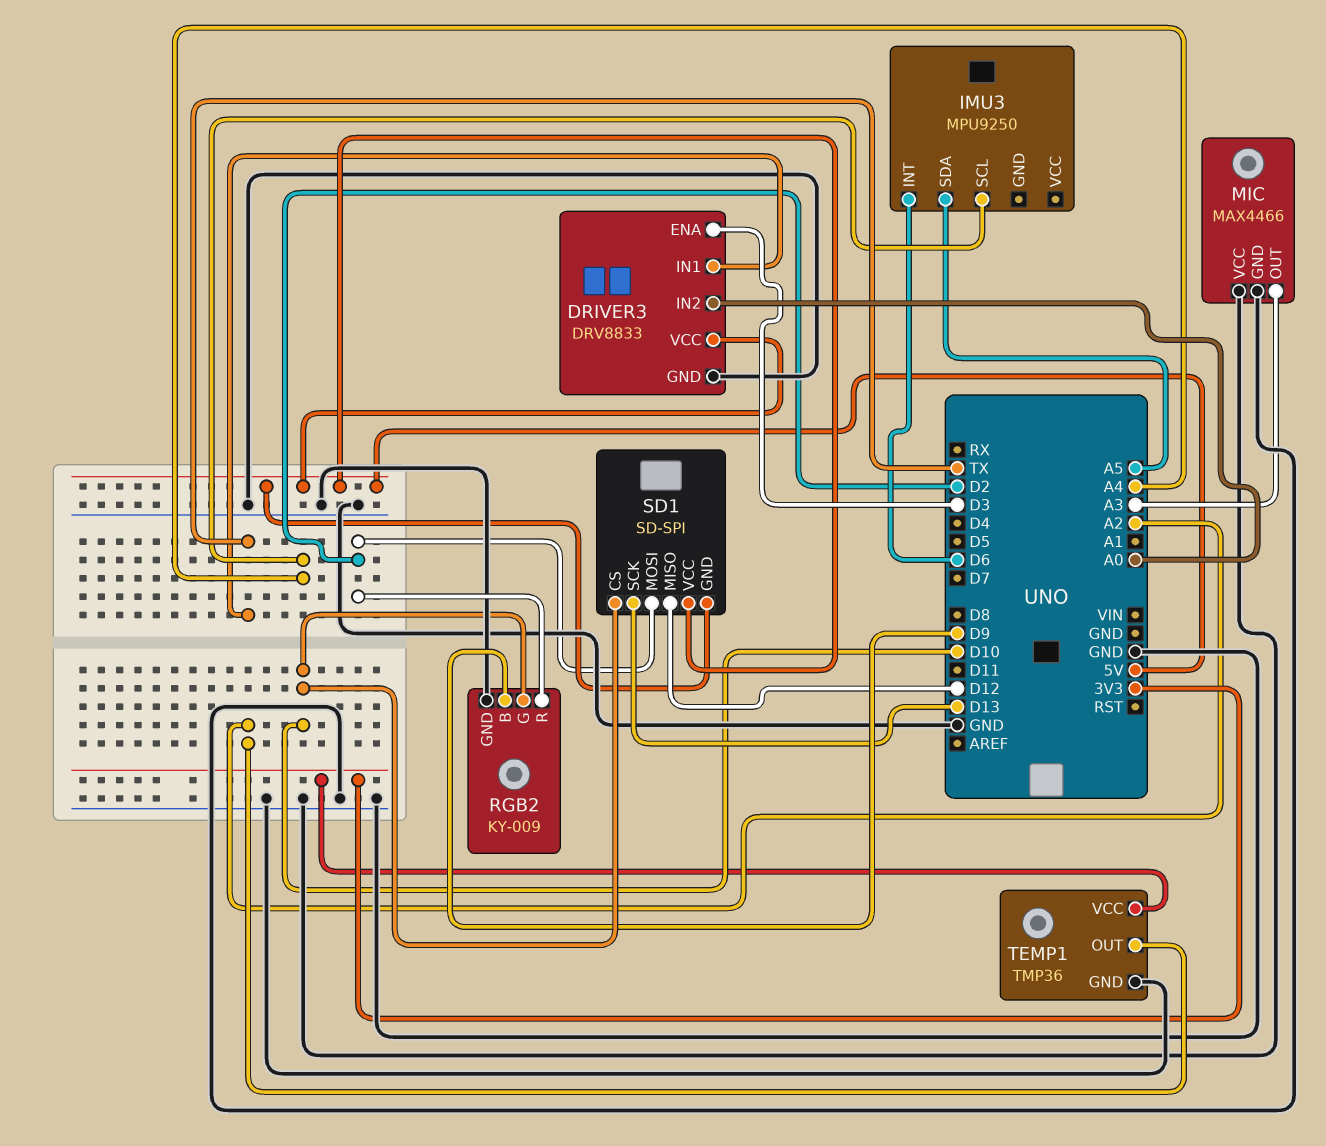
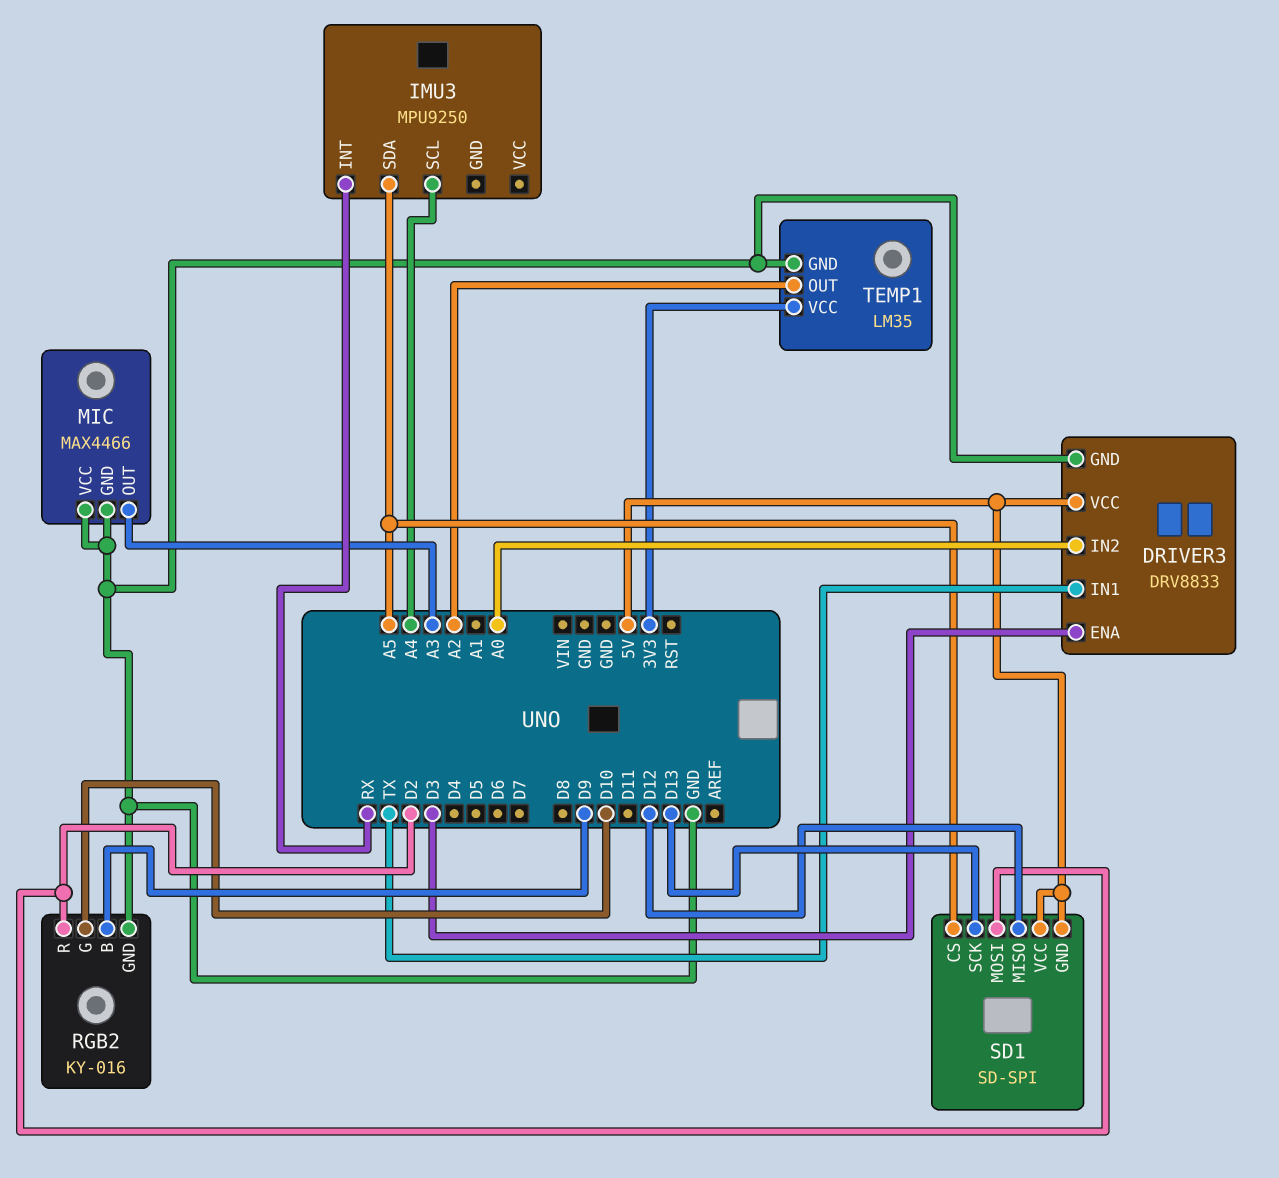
IMU3 pin INT: D6 -> RX
RGB2: KY-009 -> KY-016
SD1 pin CS: D10 -> A5
TEMP1: TMP36 -> LM35

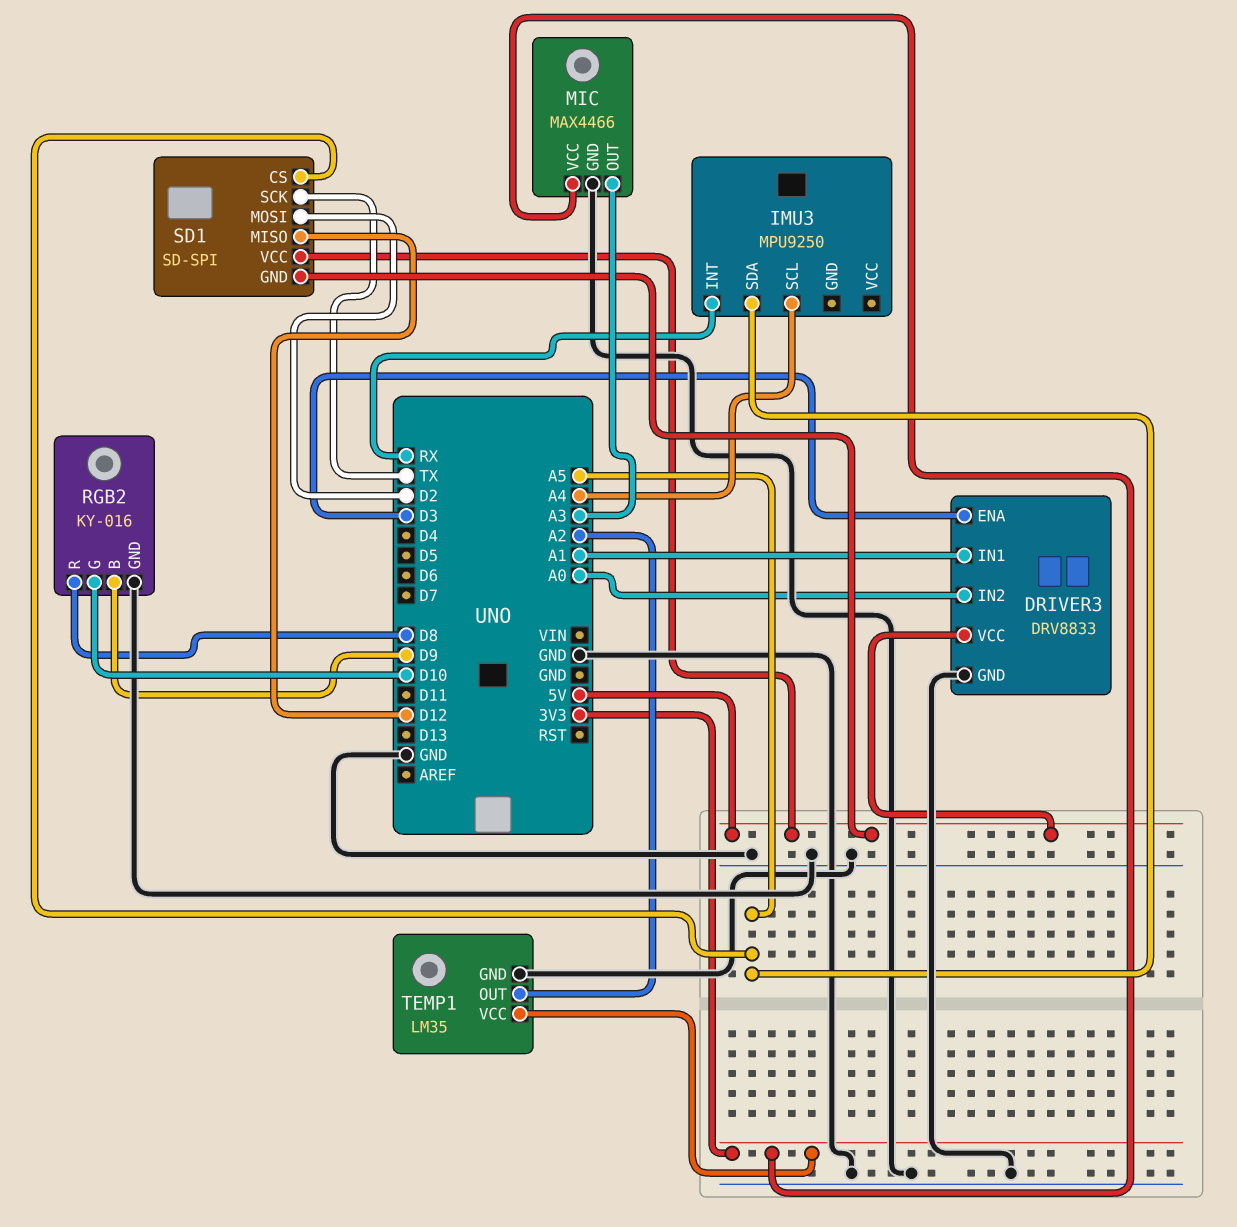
DRIVER3 pin IN1: TX -> A1
MIC pin VCC: GND -> 3V3
RGB2 pin R: D2 -> D8
SD1 pin SCK: D13 -> TX

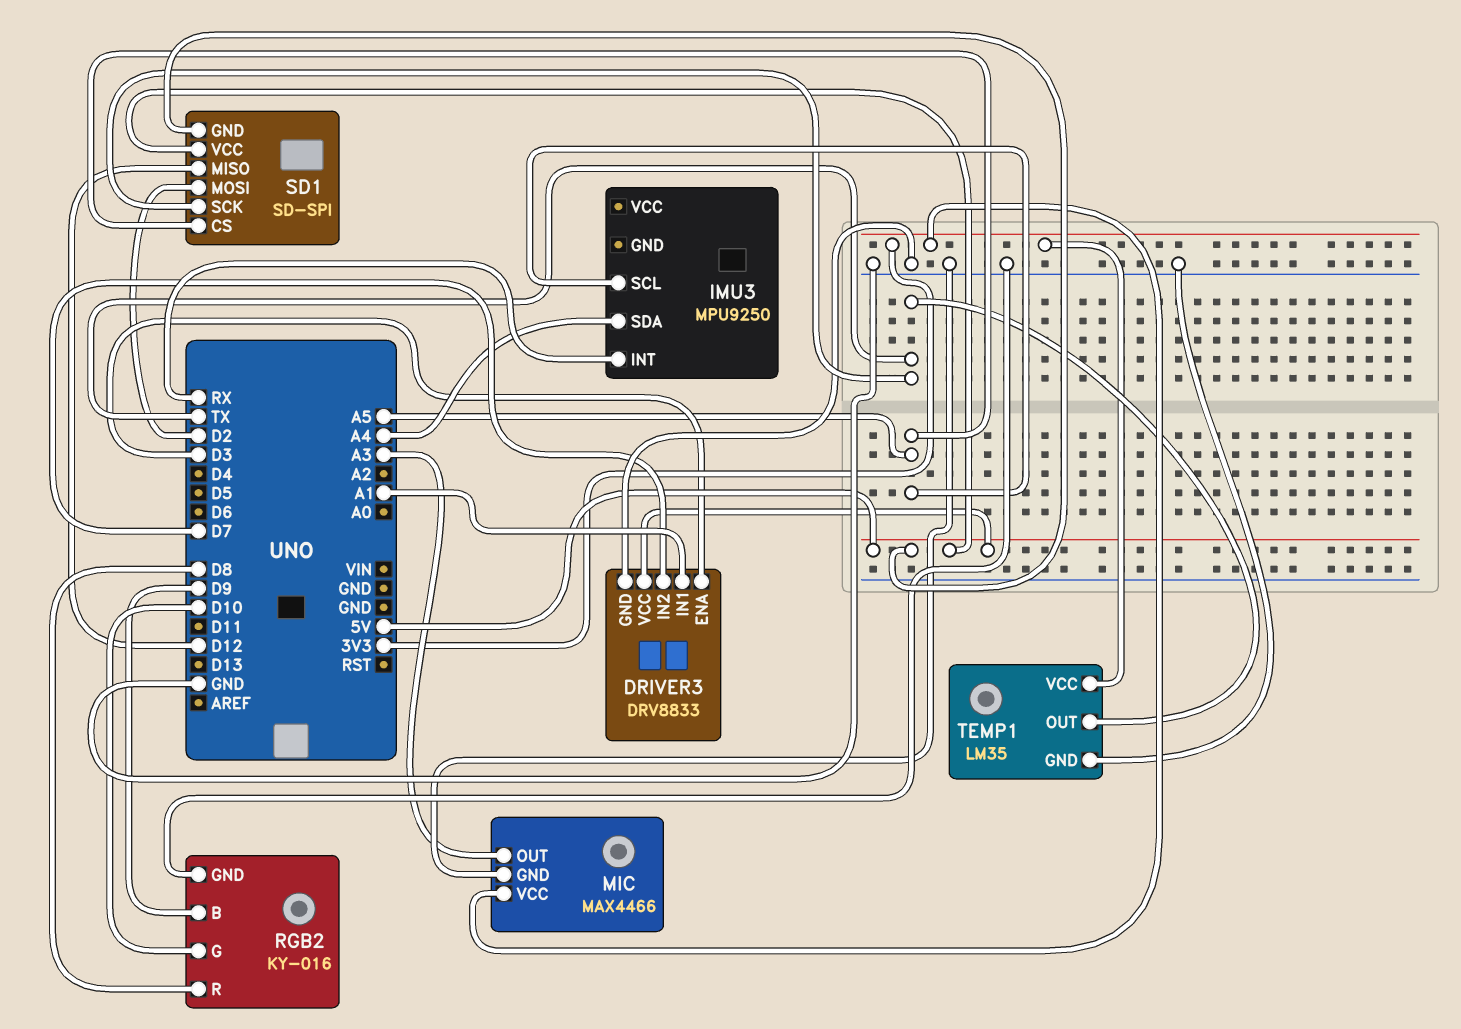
DRIVER3 pin IN2: A0 -> D7
IMU3 pin SCL: A4 -> A5
IMU3 pin SDA: A5 -> A4
TEMP1 pin OUT: A2 -> TX

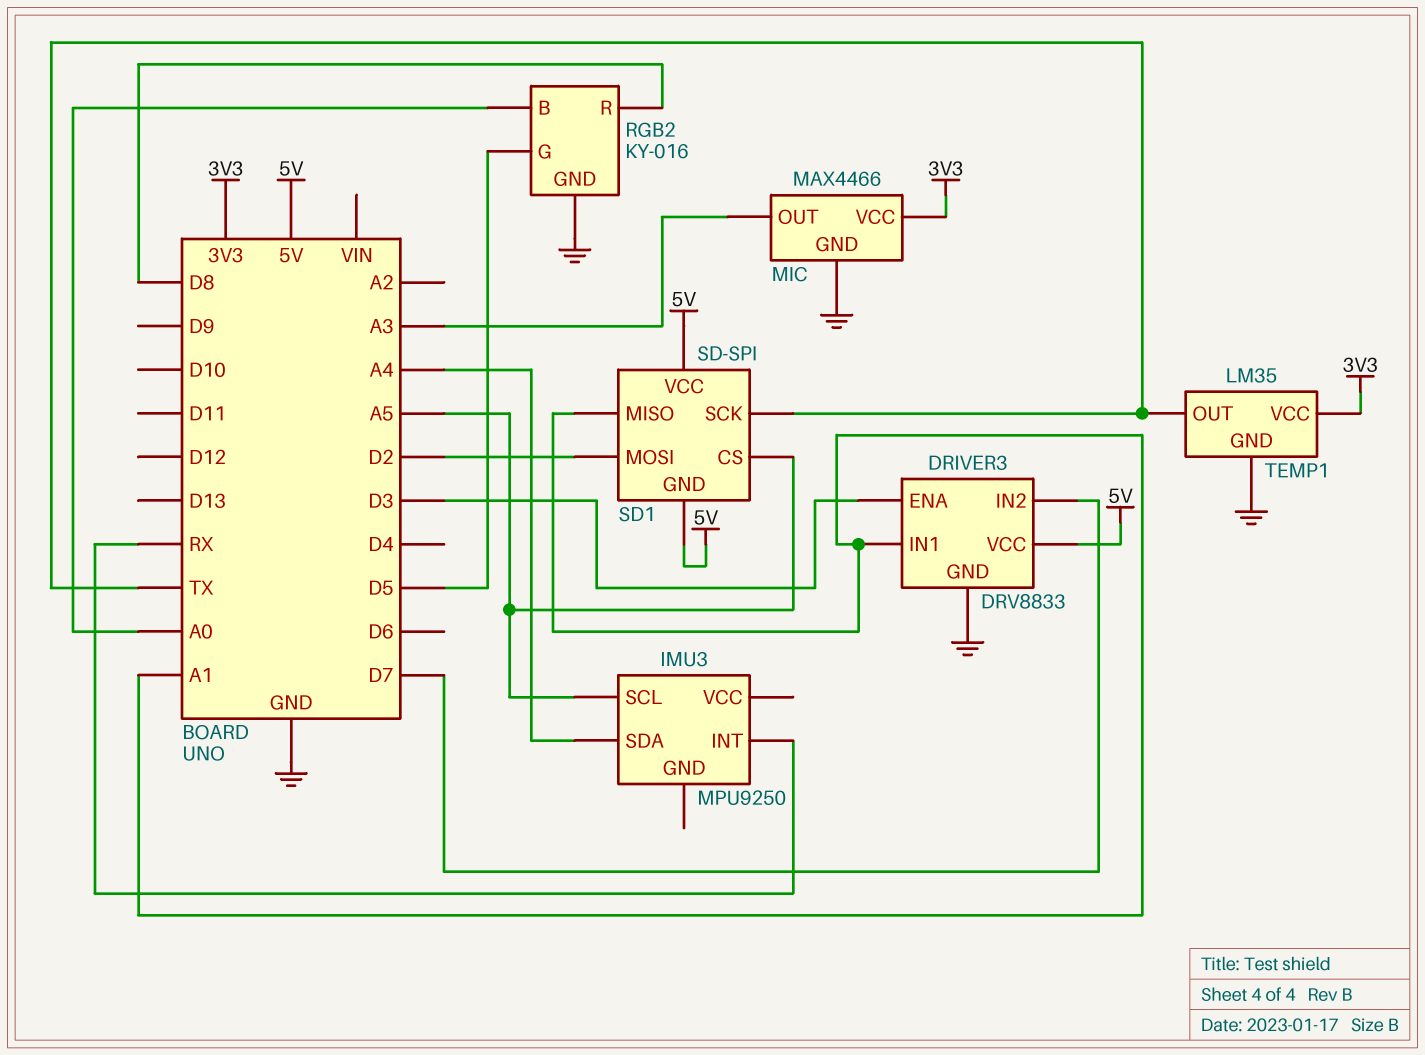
RGB2 pin B: D9 -> A0
RGB2 pin G: D10 -> D5
SD1 pin MISO: D12 -> A1

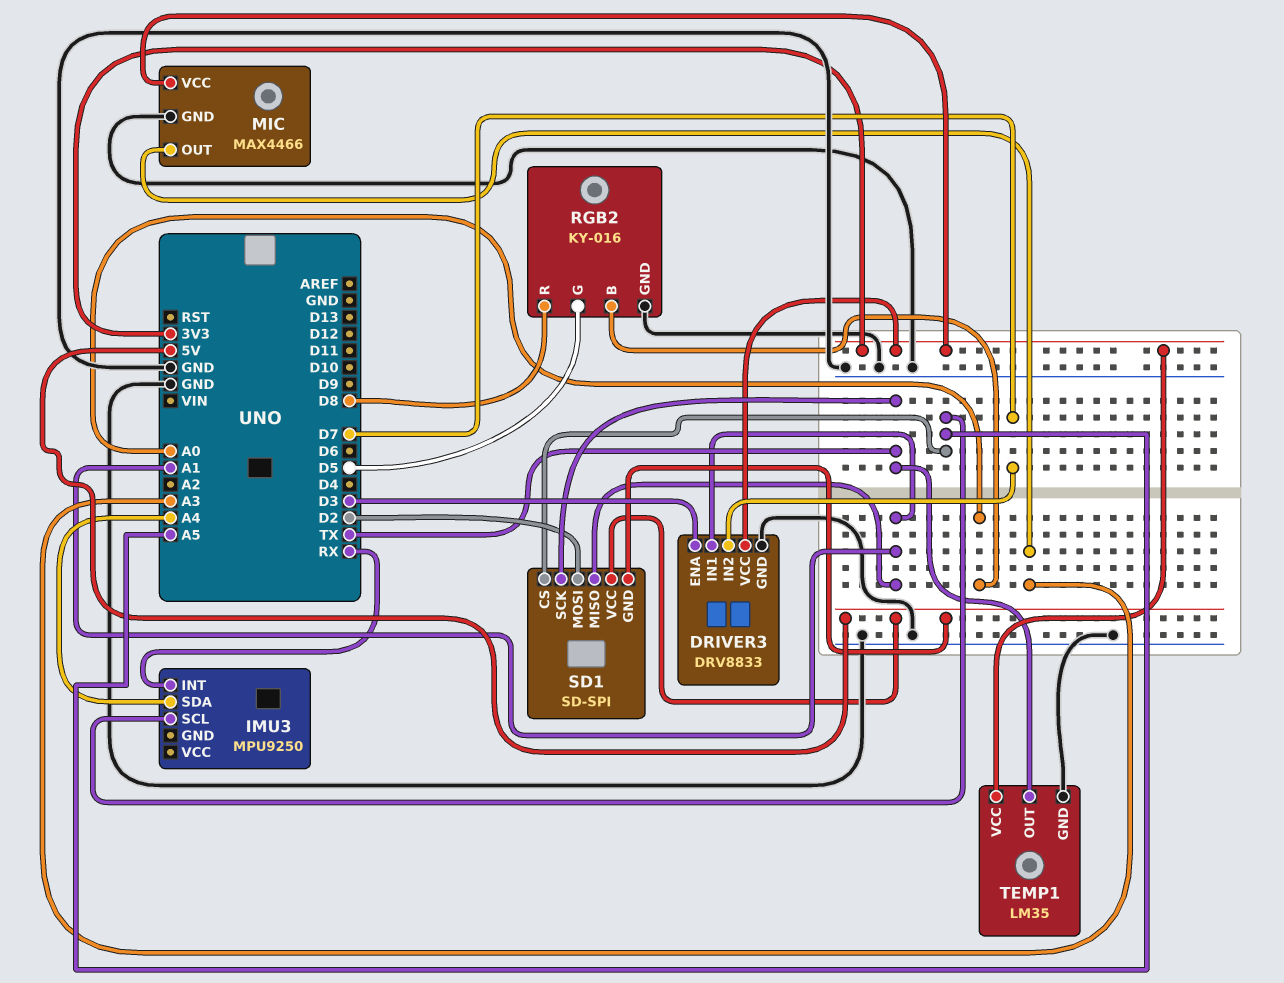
DRIVER3 pin VCC: 5V -> 3V3

